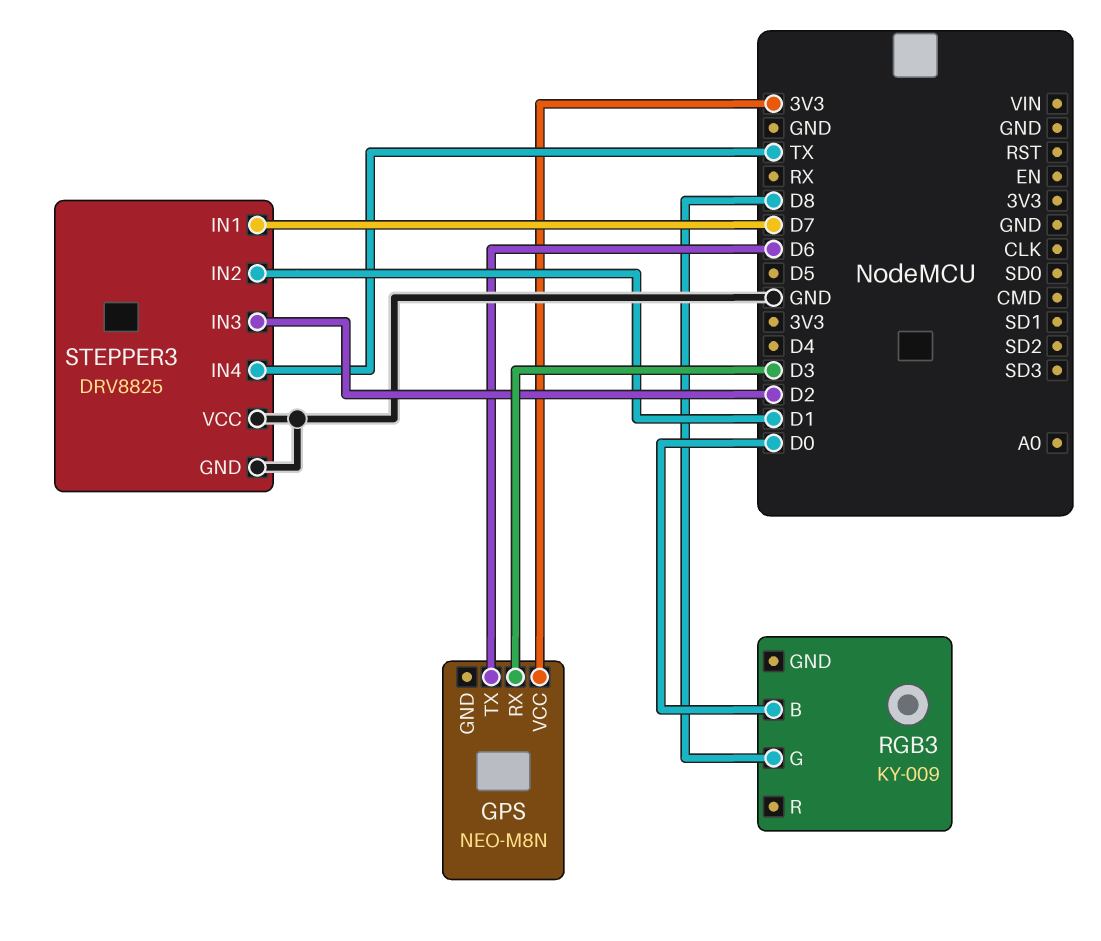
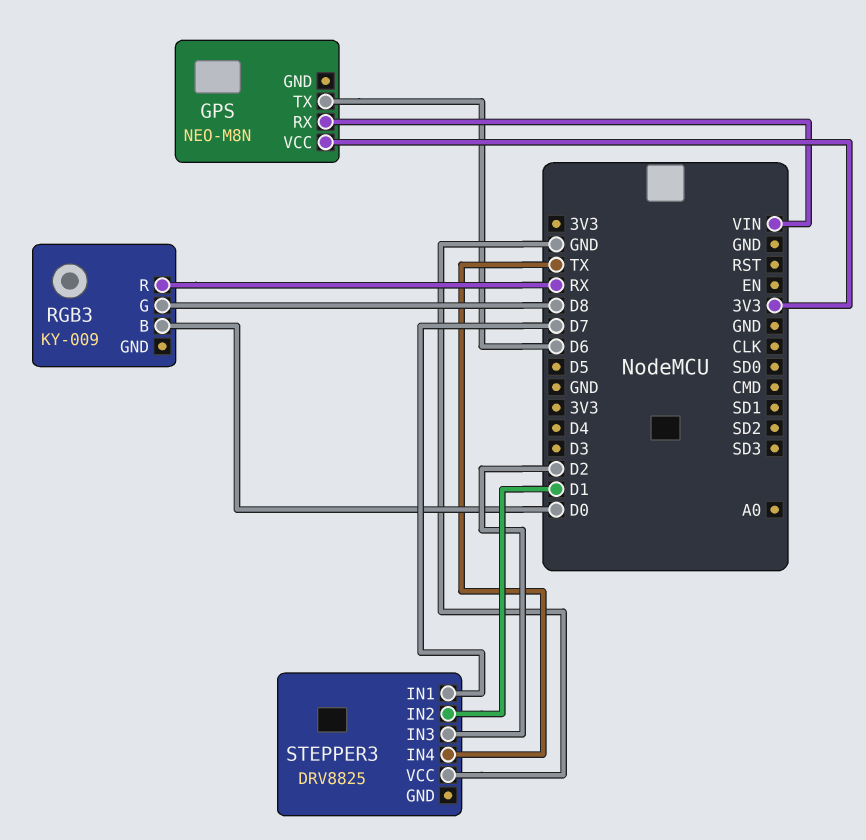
GPS pin RX: D3 -> VIN
RGB3 pin R: none -> RX
STEPPER3 pin GND: GND -> none

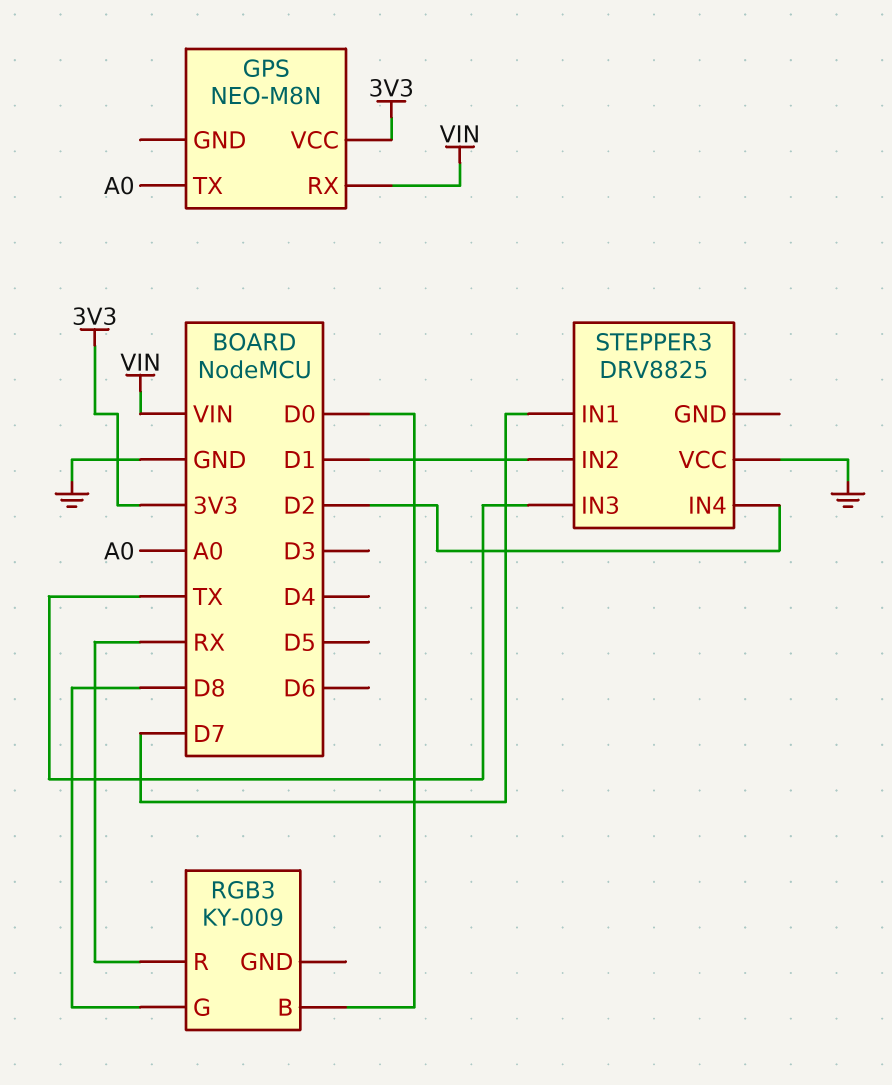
GPS pin TX: D6 -> A0
STEPPER3 pin IN3: D2 -> TX
STEPPER3 pin IN4: TX -> D2

